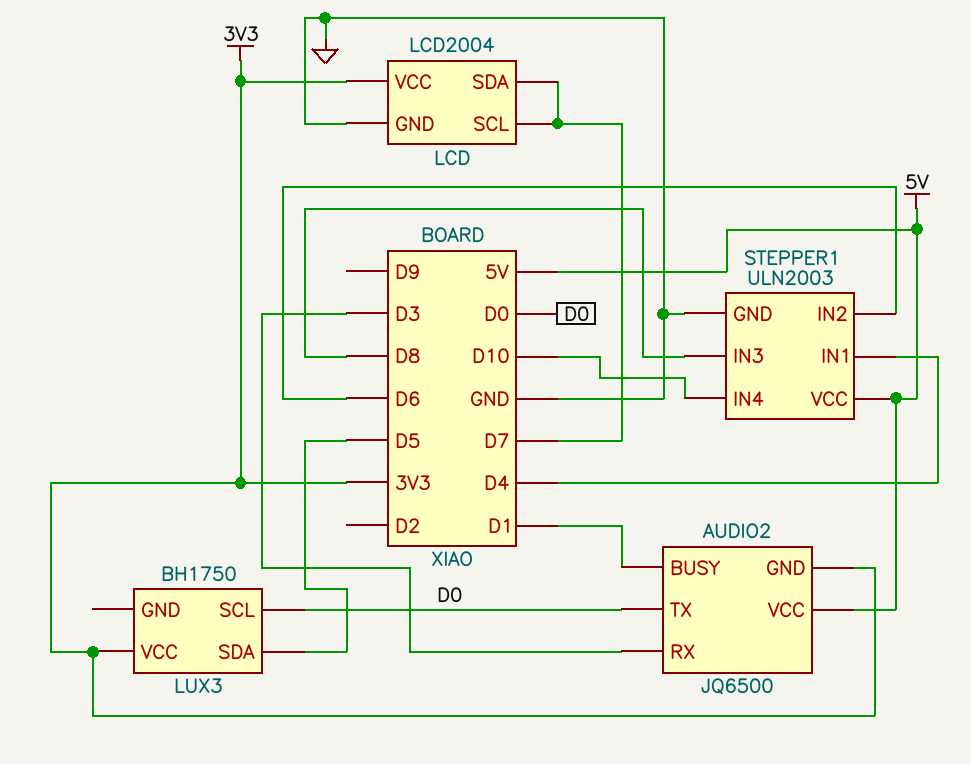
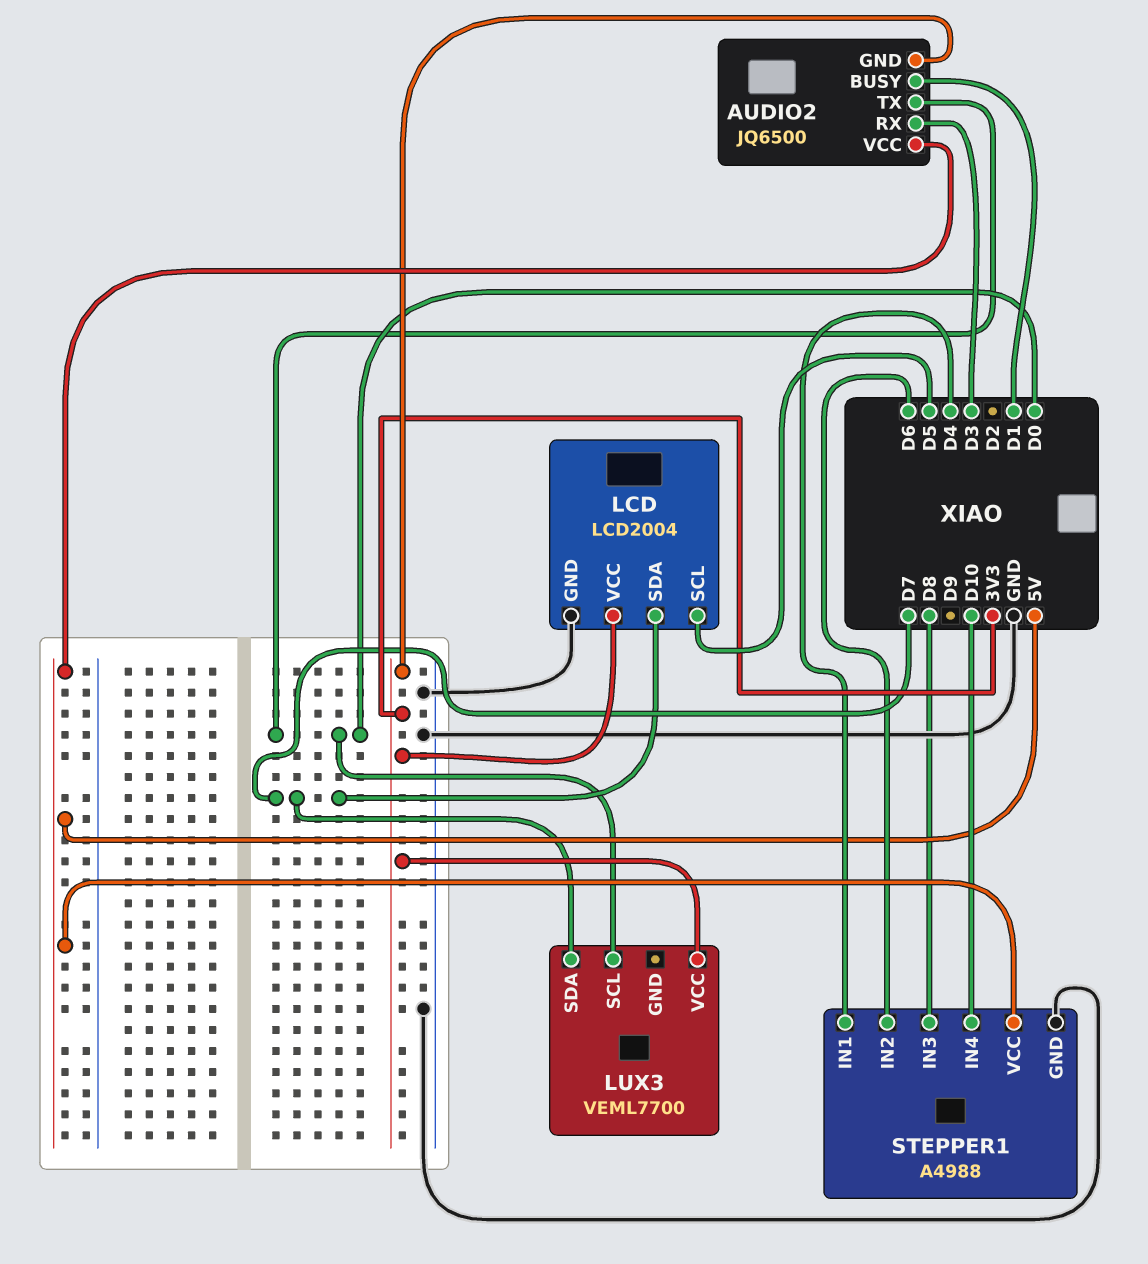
LCD pin SCL: D7 -> D5
LUX3: BH1750 -> VEML7700
LUX3 pin SDA: D5 -> D7
STEPPER1: ULN2003 -> A4988

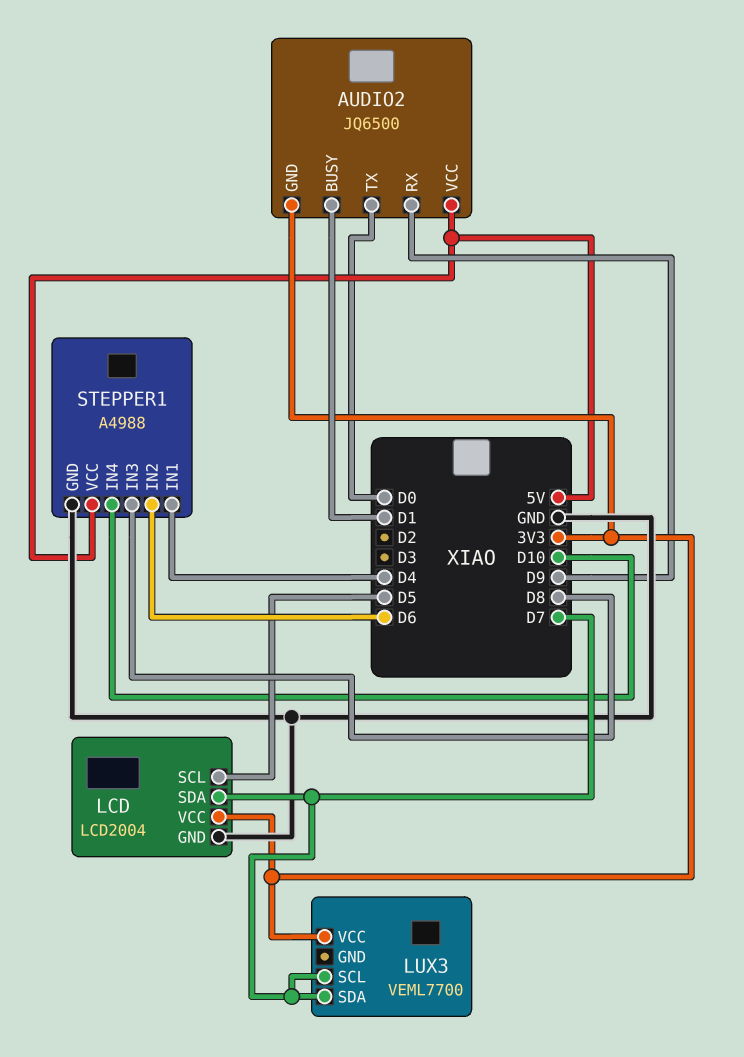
AUDIO2 pin RX: D3 -> D9
LUX3 pin SCL: D0 -> D7

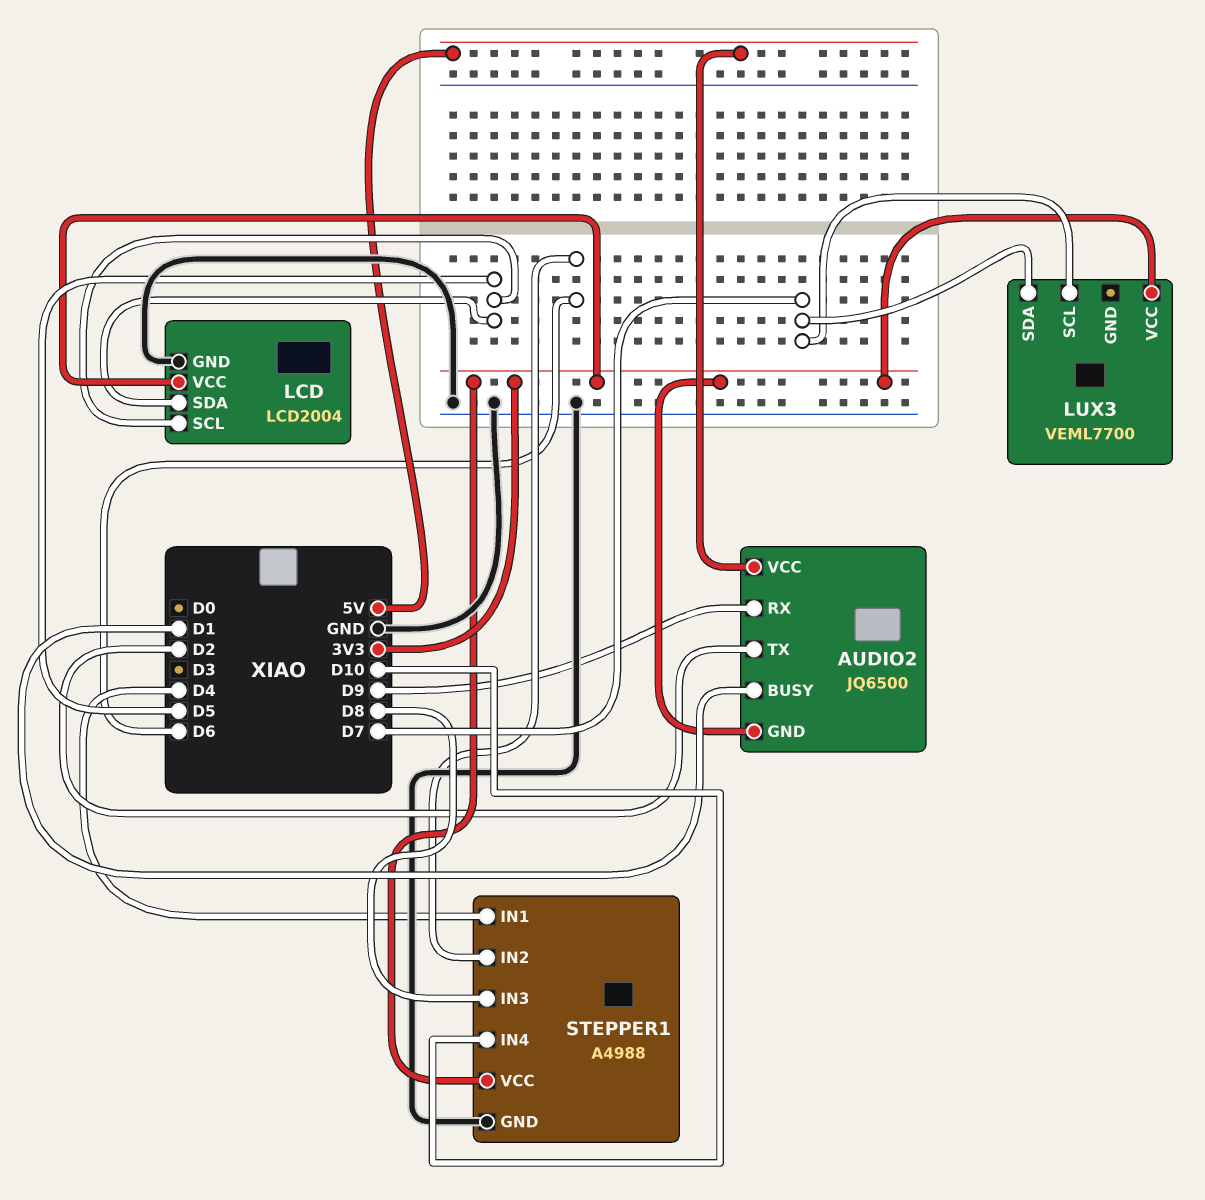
AUDIO2 pin TX: D0 -> D2
LCD pin SDA: D7 -> D5
STEPPER1 pin VCC: 5V -> 3V3

